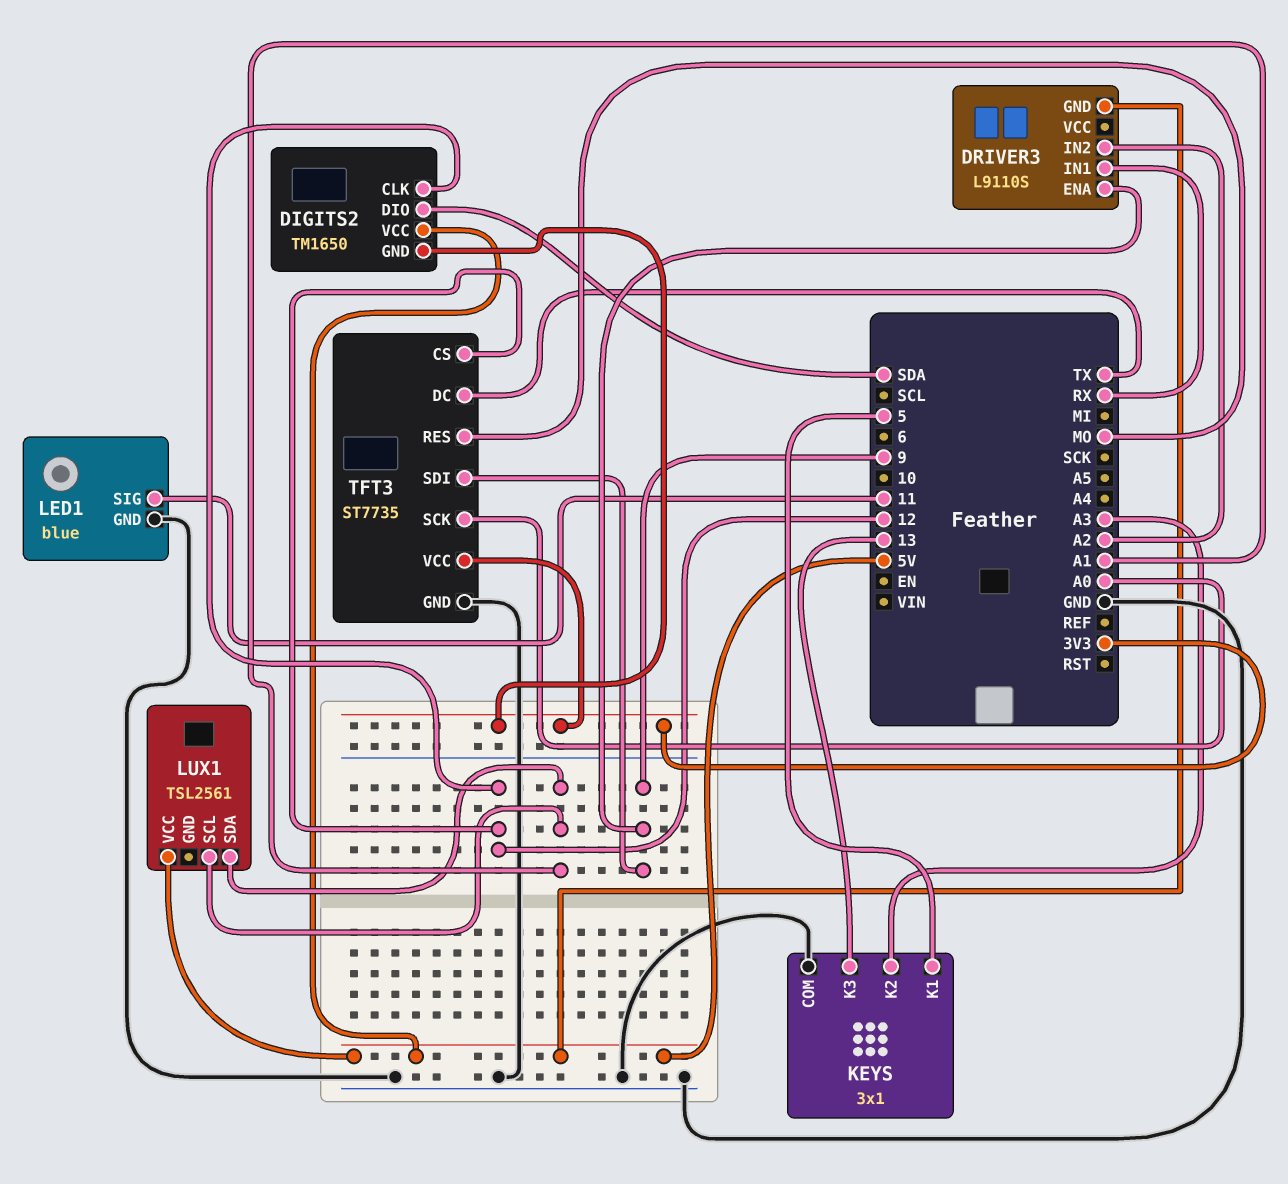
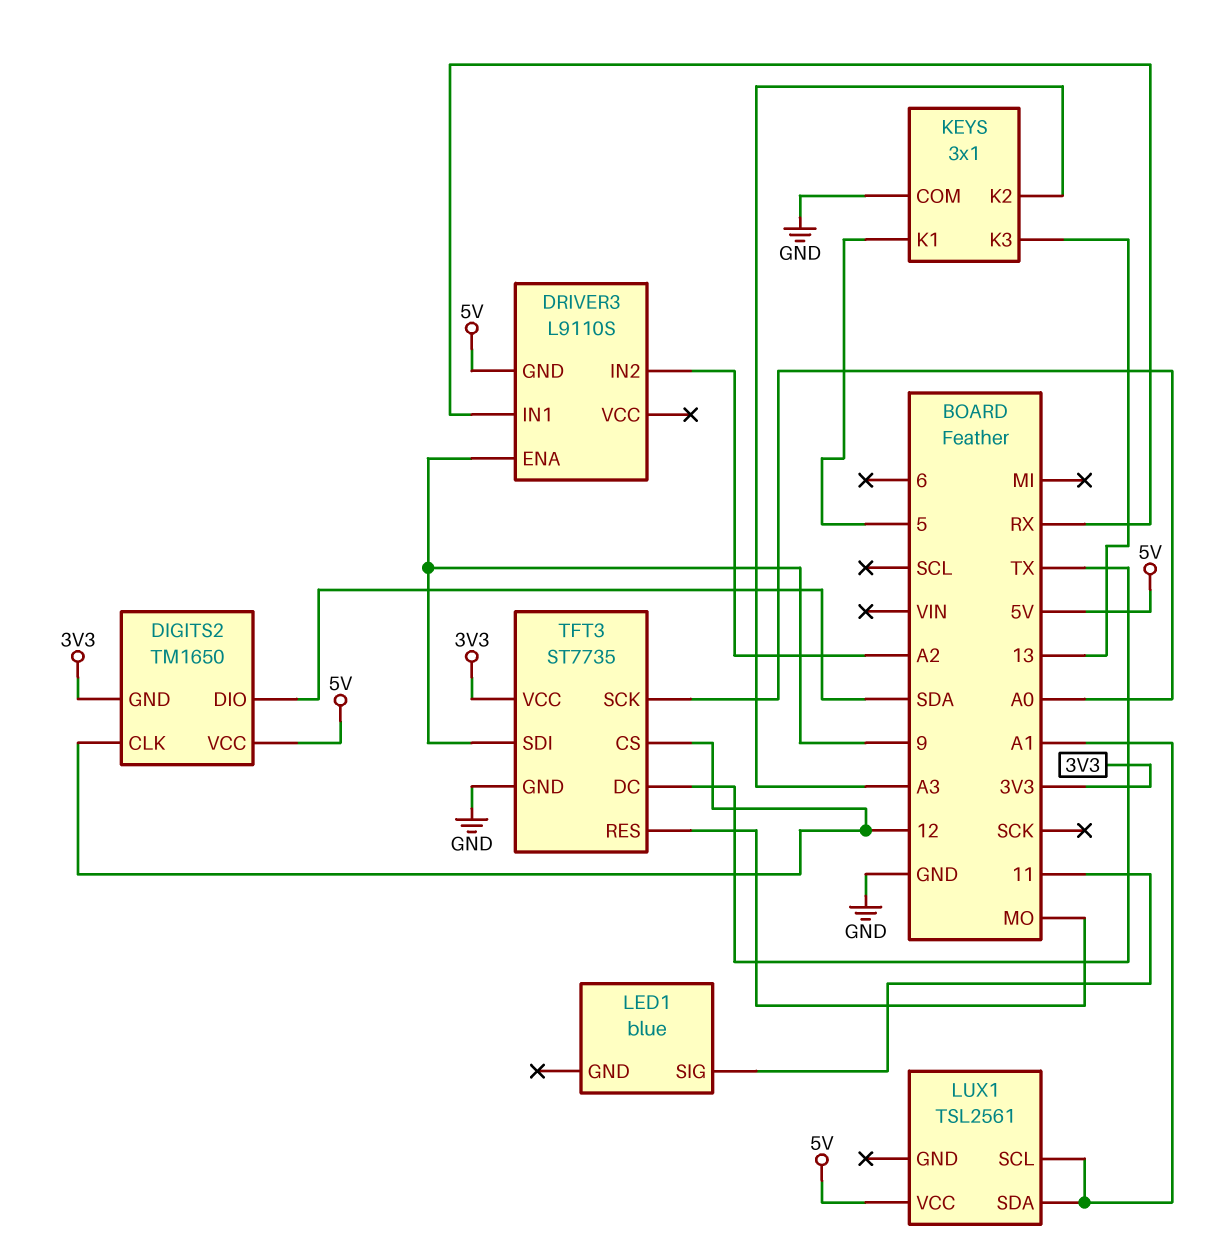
LED1 pin GND: GND -> none

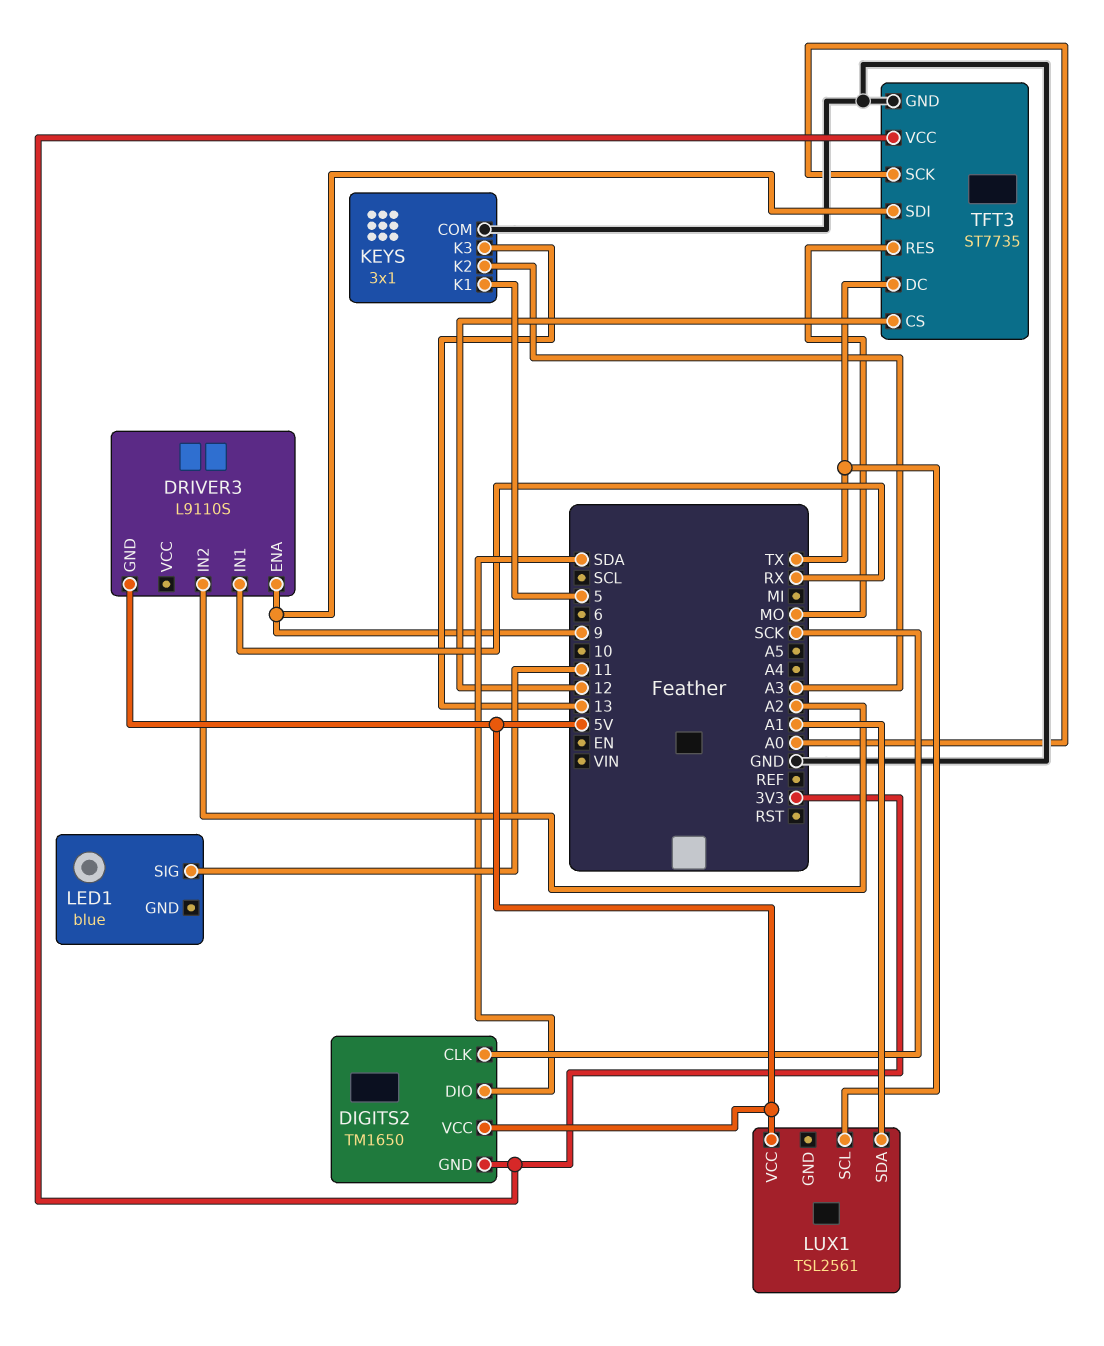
DIGITS2 pin CLK: 12 -> SCK
LUX1 pin SCL: A1 -> TX

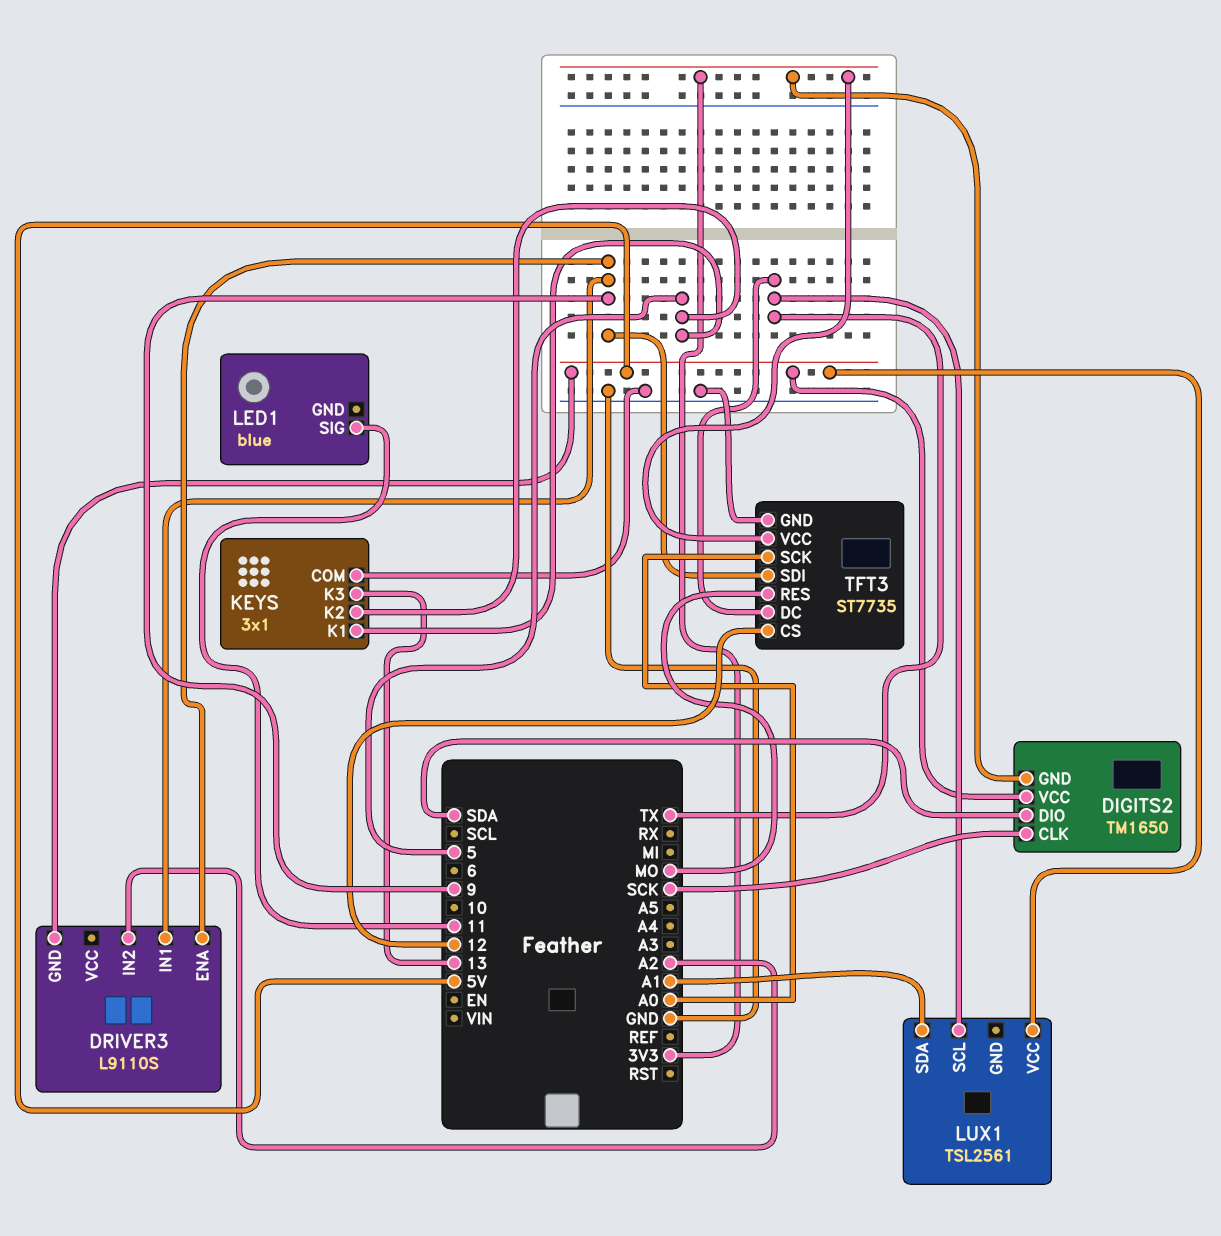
DRIVER3 pin IN1: RX -> 9
KEYS pin K2: A3 -> 5

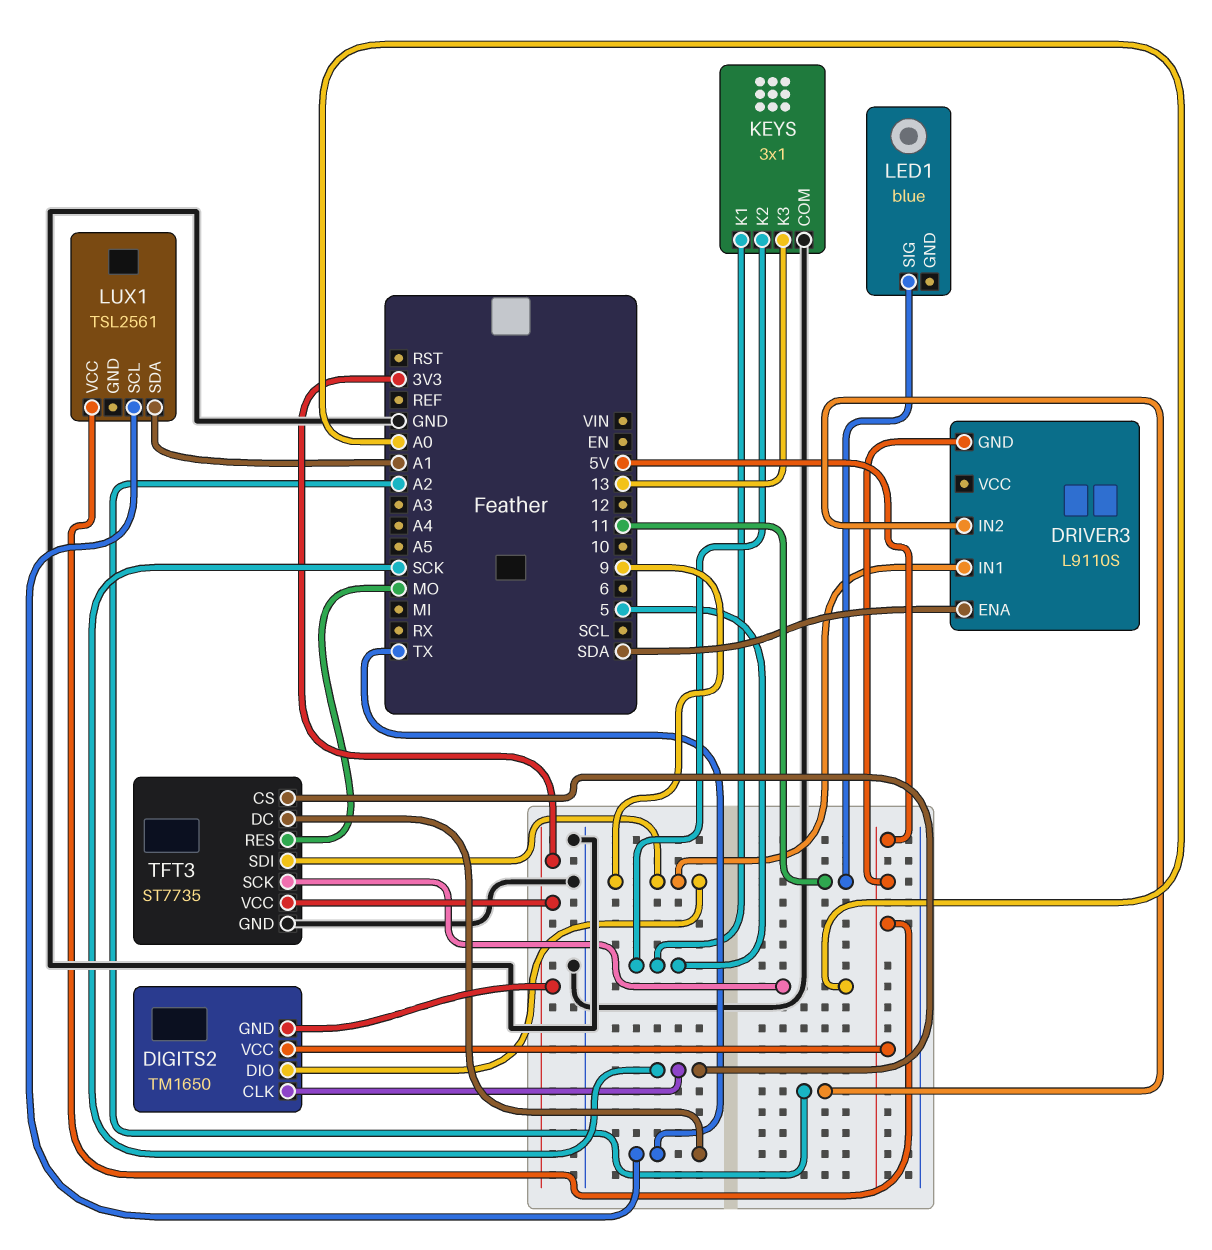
DIGITS2 pin DIO: SDA -> 9
DRIVER3 pin ENA: 9 -> SDA
TFT3 pin CS: 12 -> SCK

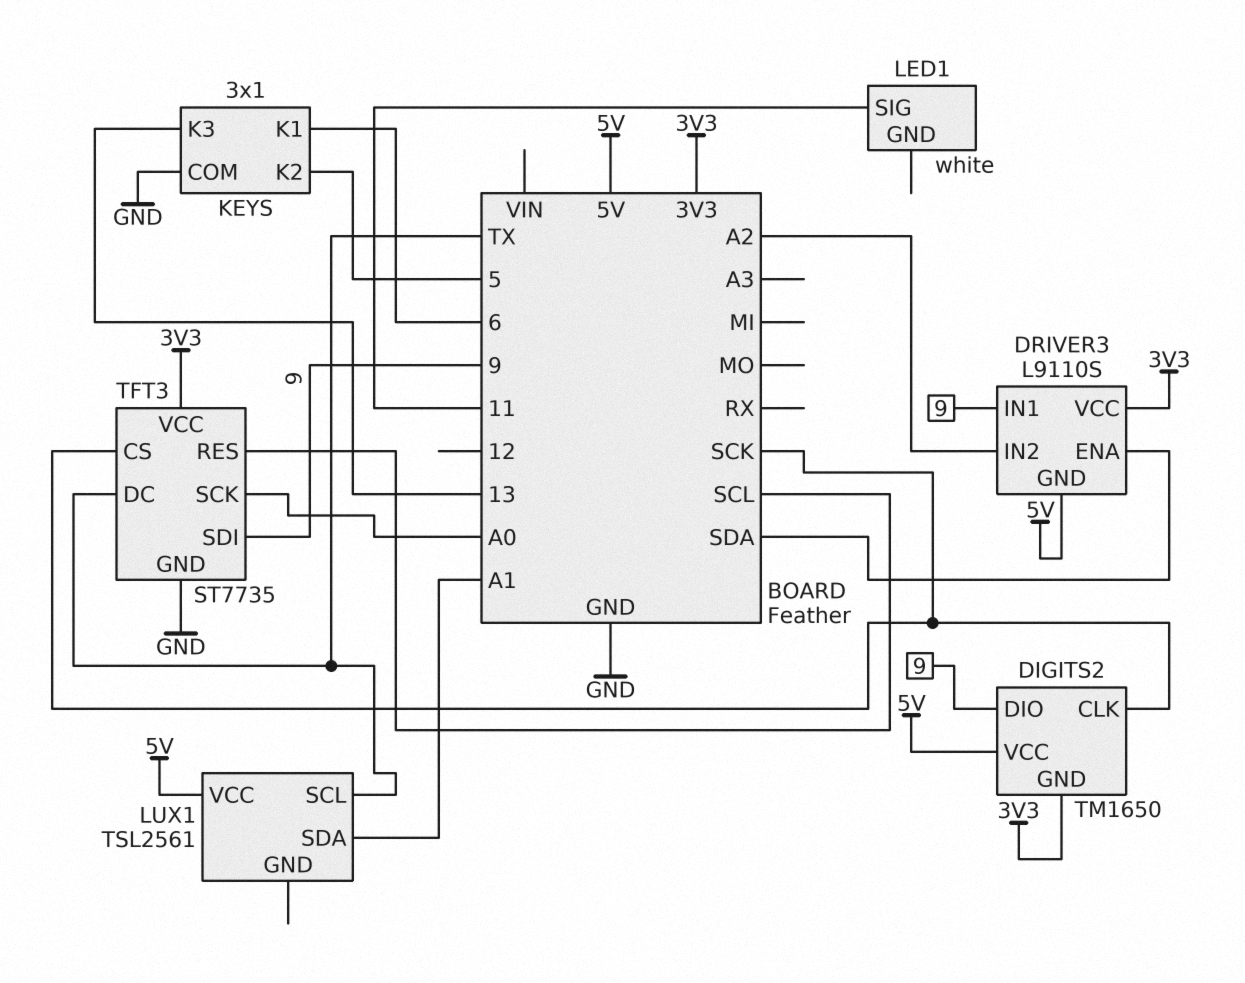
DRIVER3 pin VCC: none -> 3V3
KEYS pin K1: 5 -> 6
LED1: blue -> white
TFT3 pin RES: MO -> SCL

